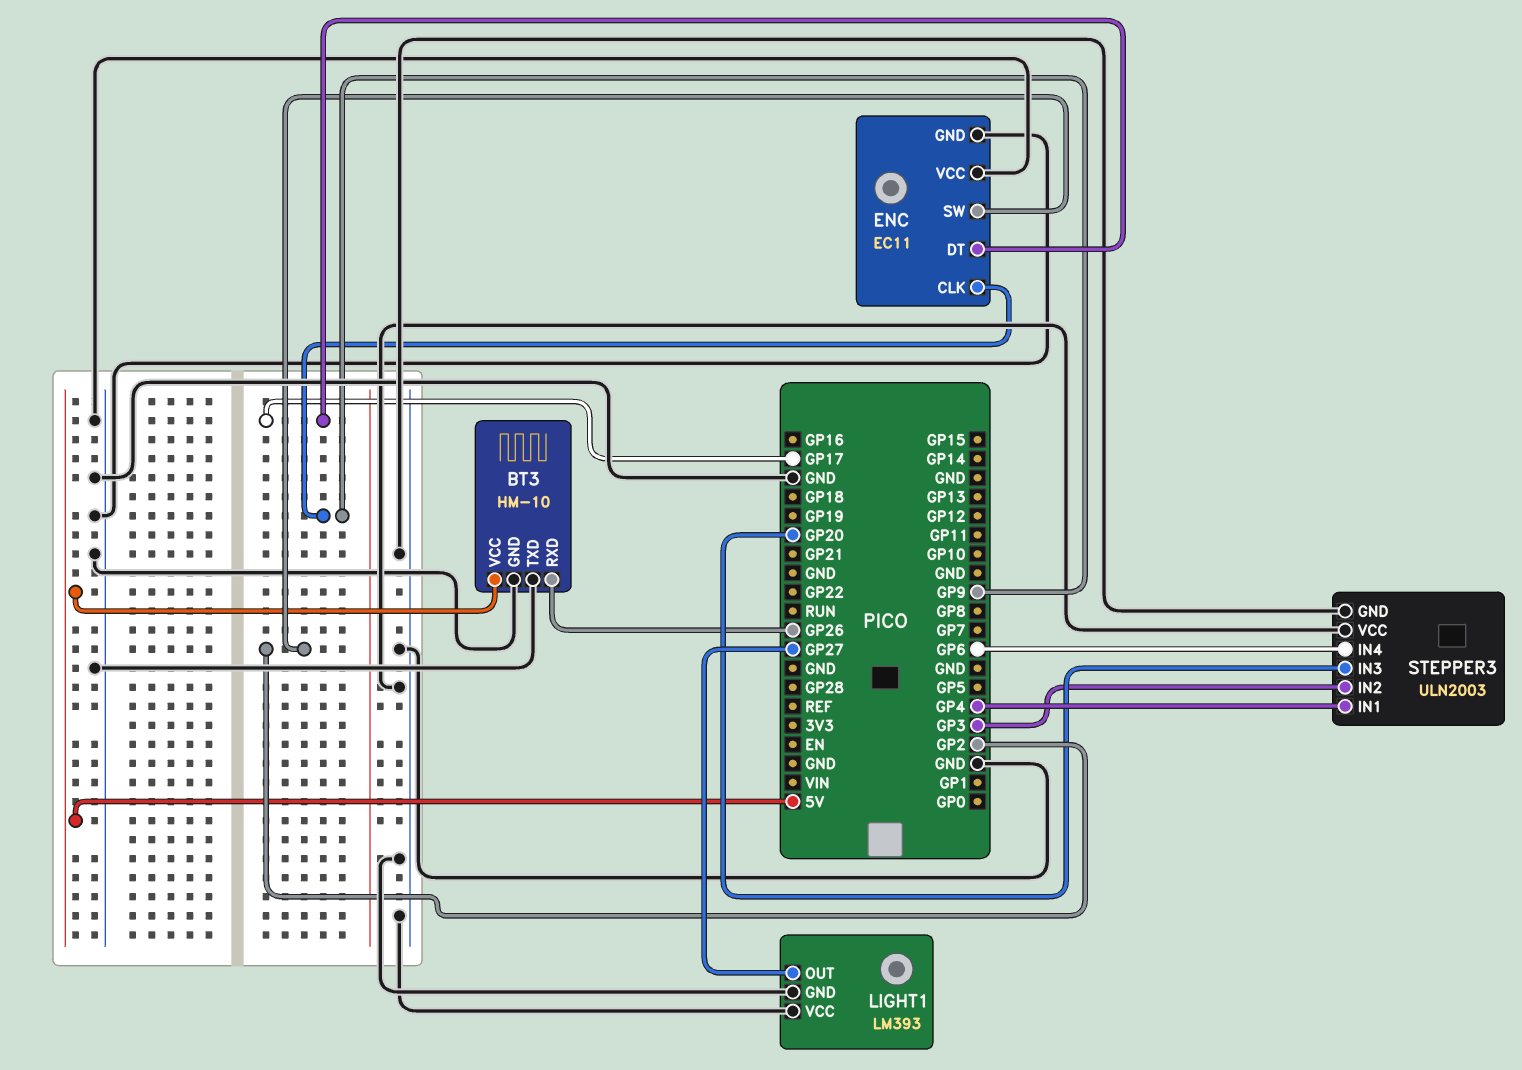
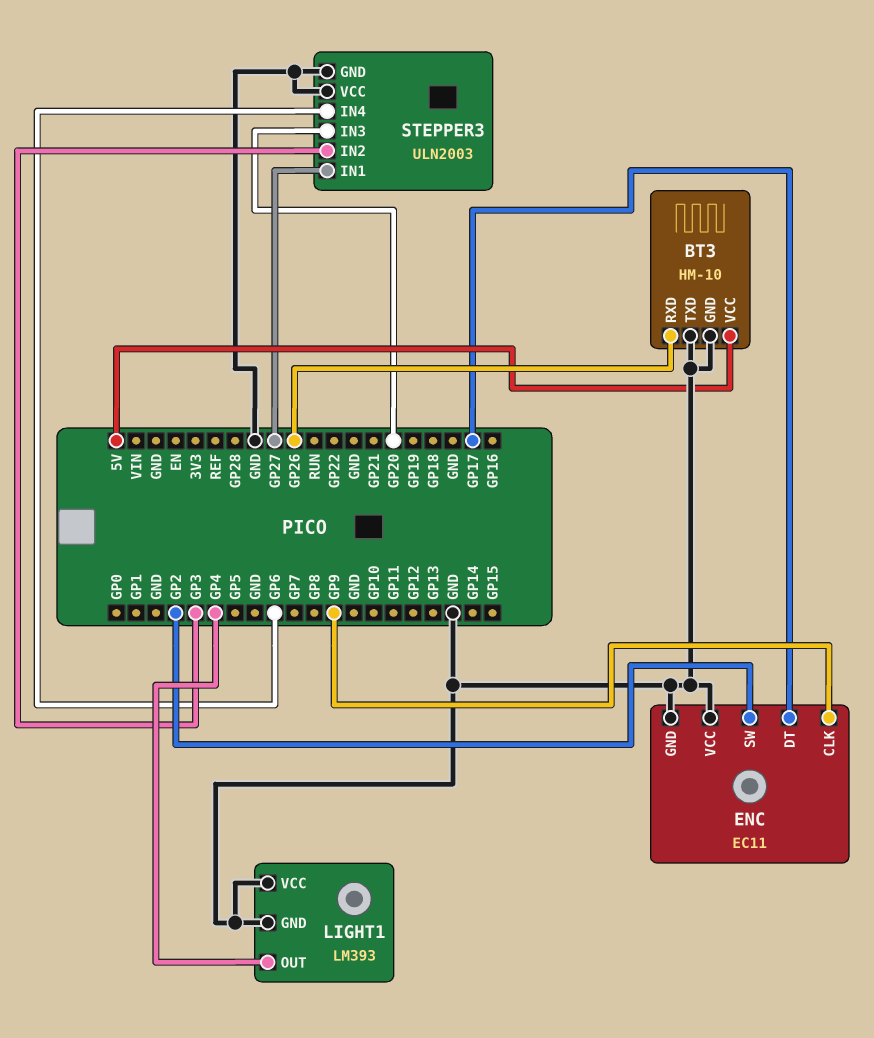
LIGHT1 pin OUT: GP27 -> GP4
STEPPER3 pin IN1: GP4 -> GP27

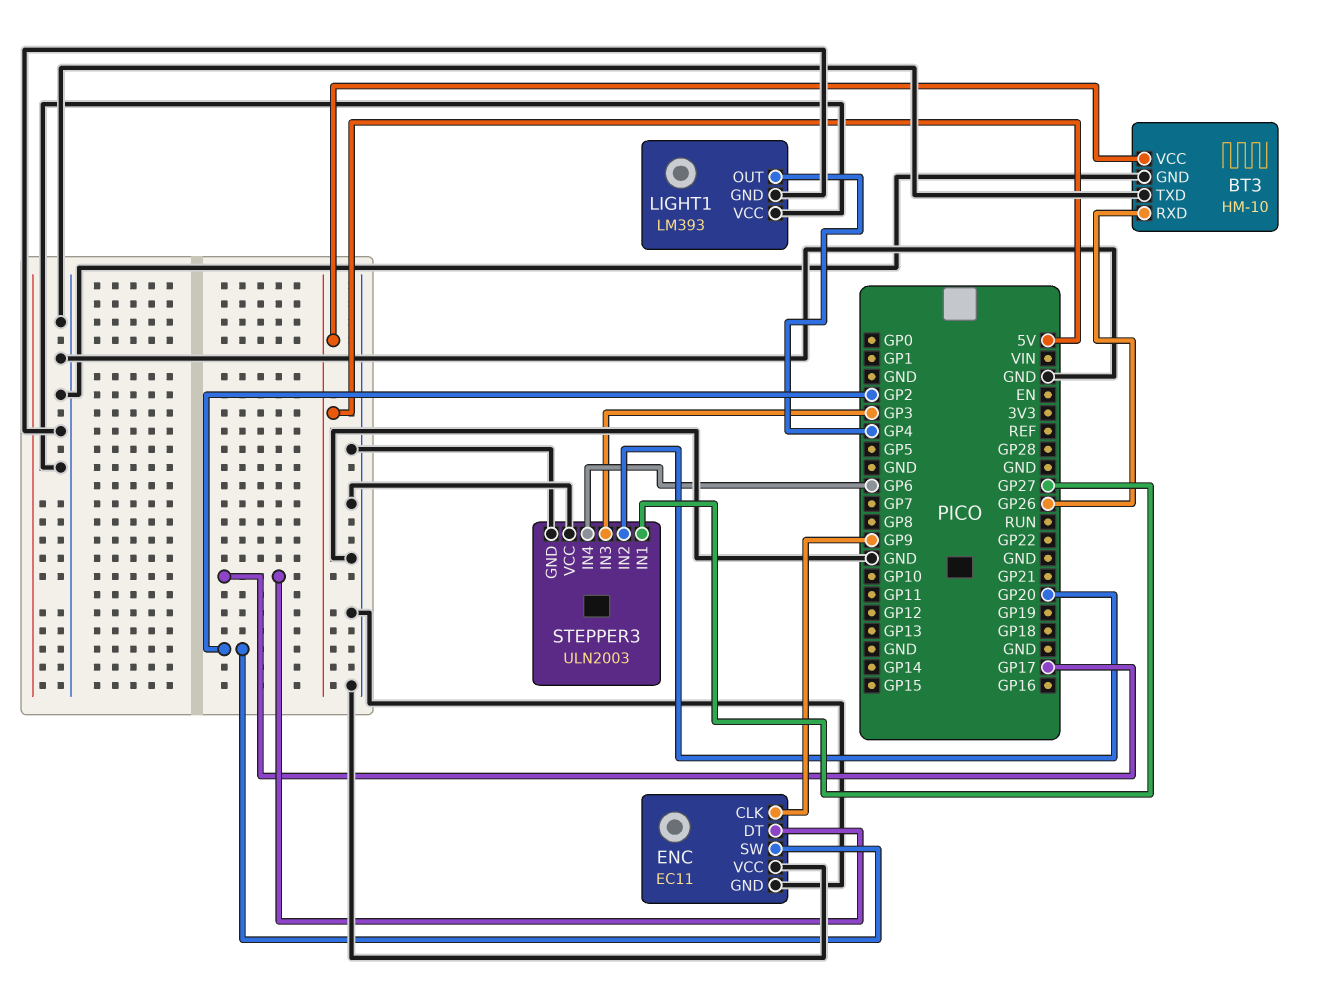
STEPPER3 pin IN2: GP3 -> GP20
STEPPER3 pin IN3: GP20 -> GP3

